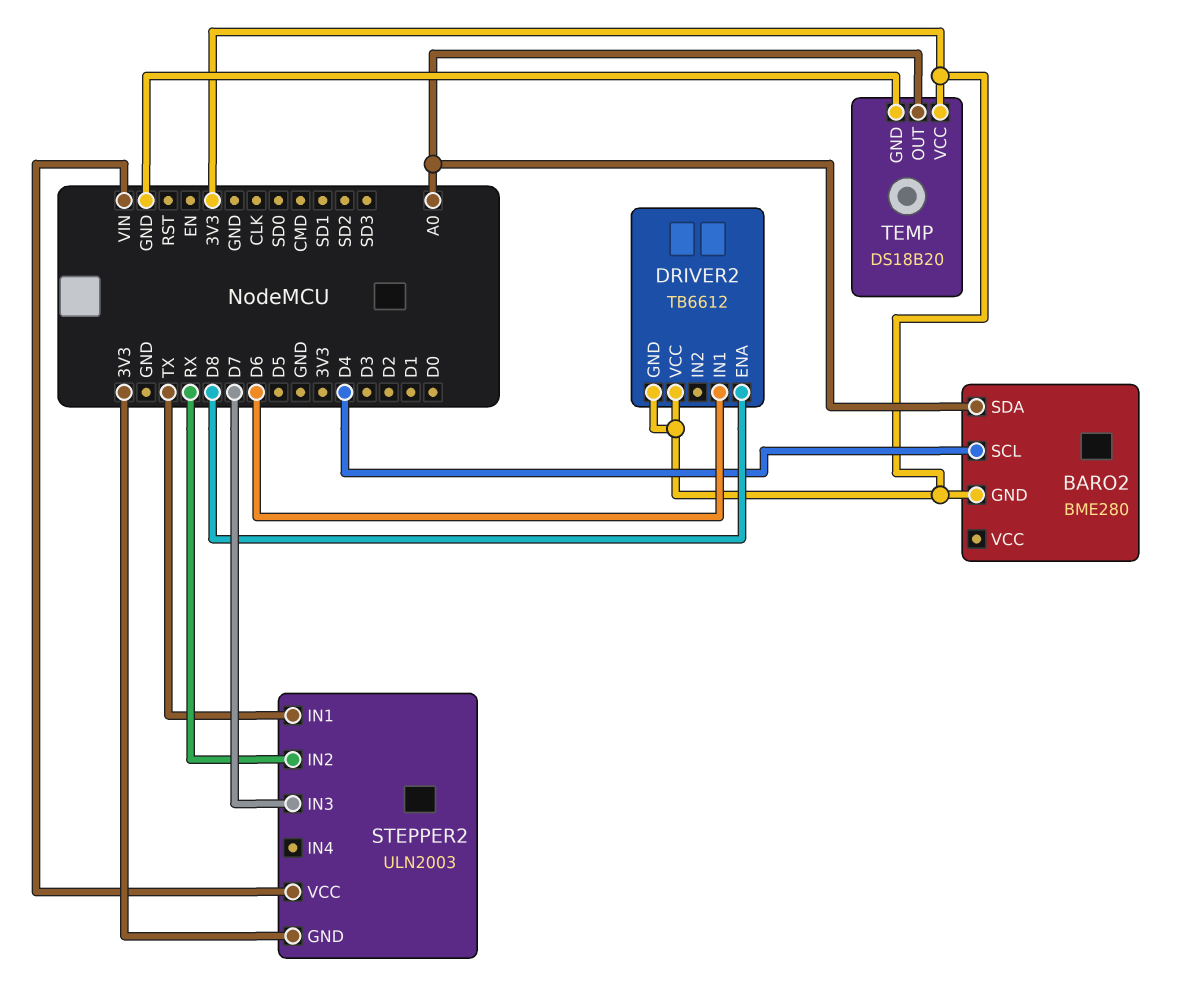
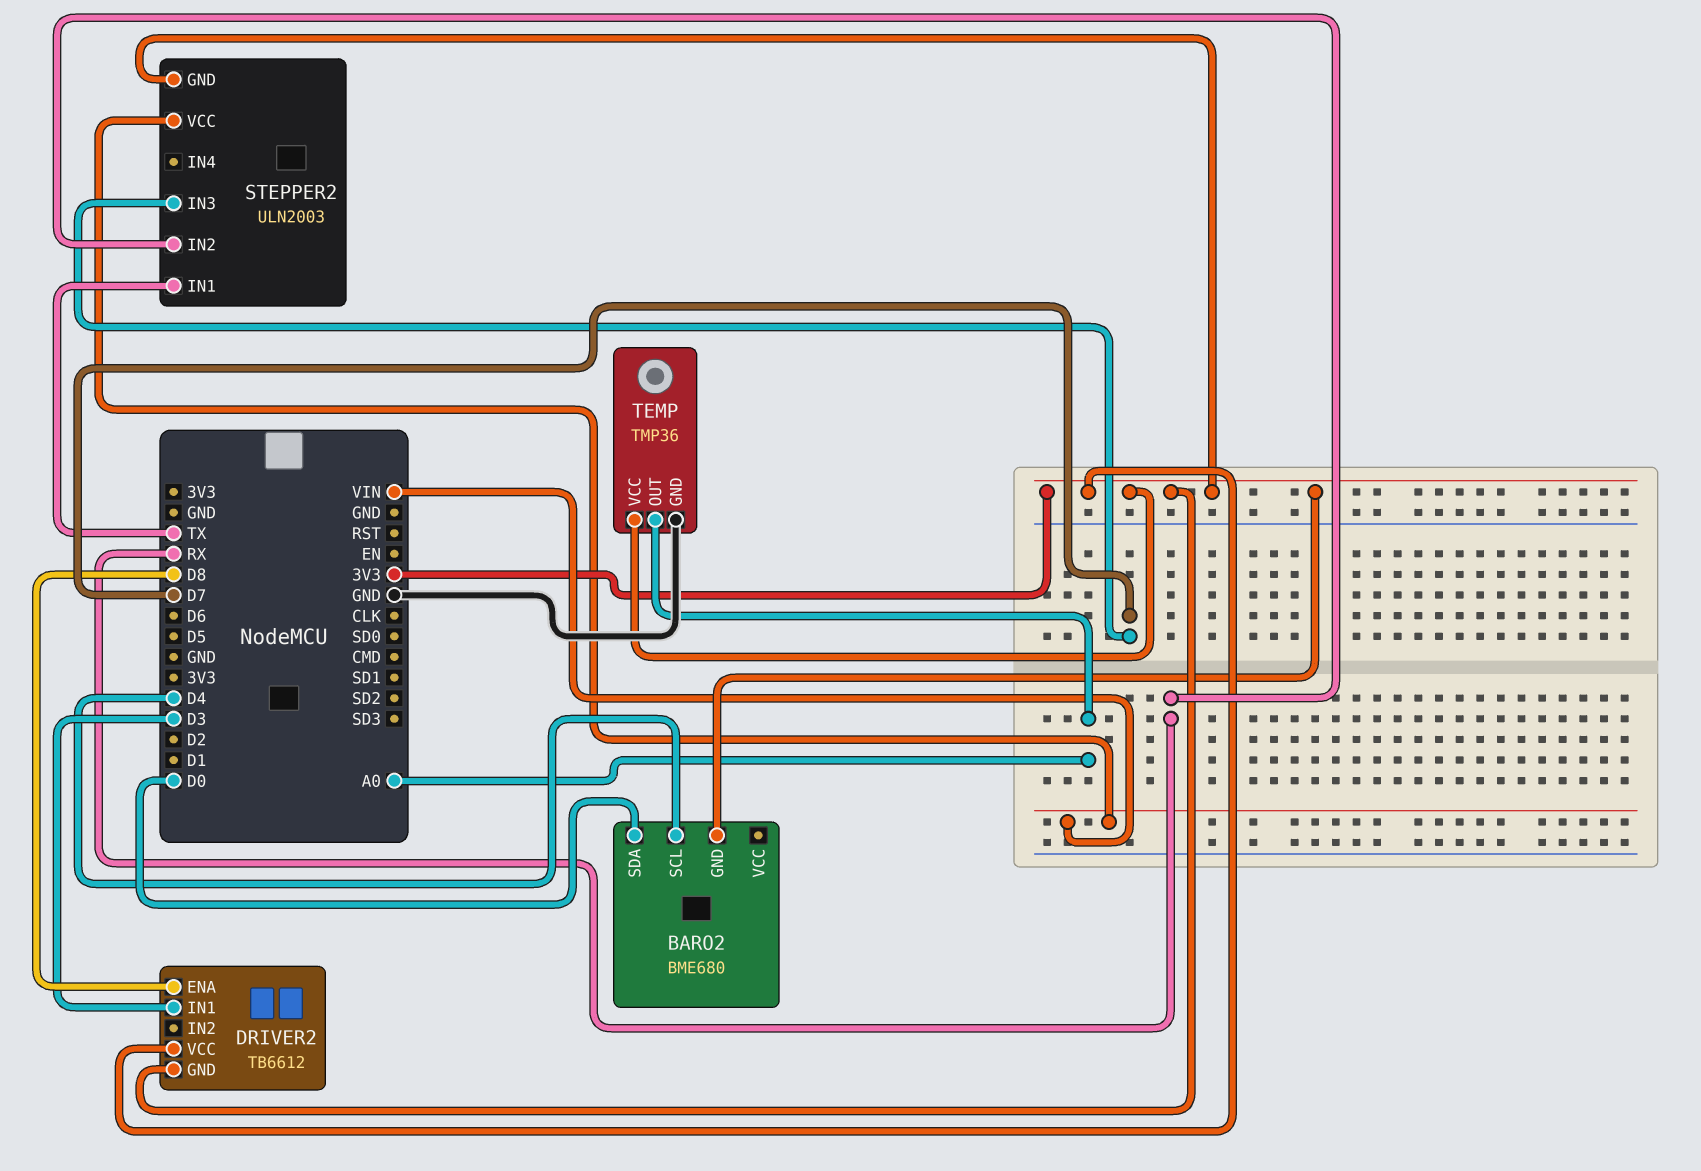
BARO2: BME280 -> BME680
BARO2 pin SDA: A0 -> D0
DRIVER2 pin IN1: D6 -> D3
TEMP: DS18B20 -> TMP36

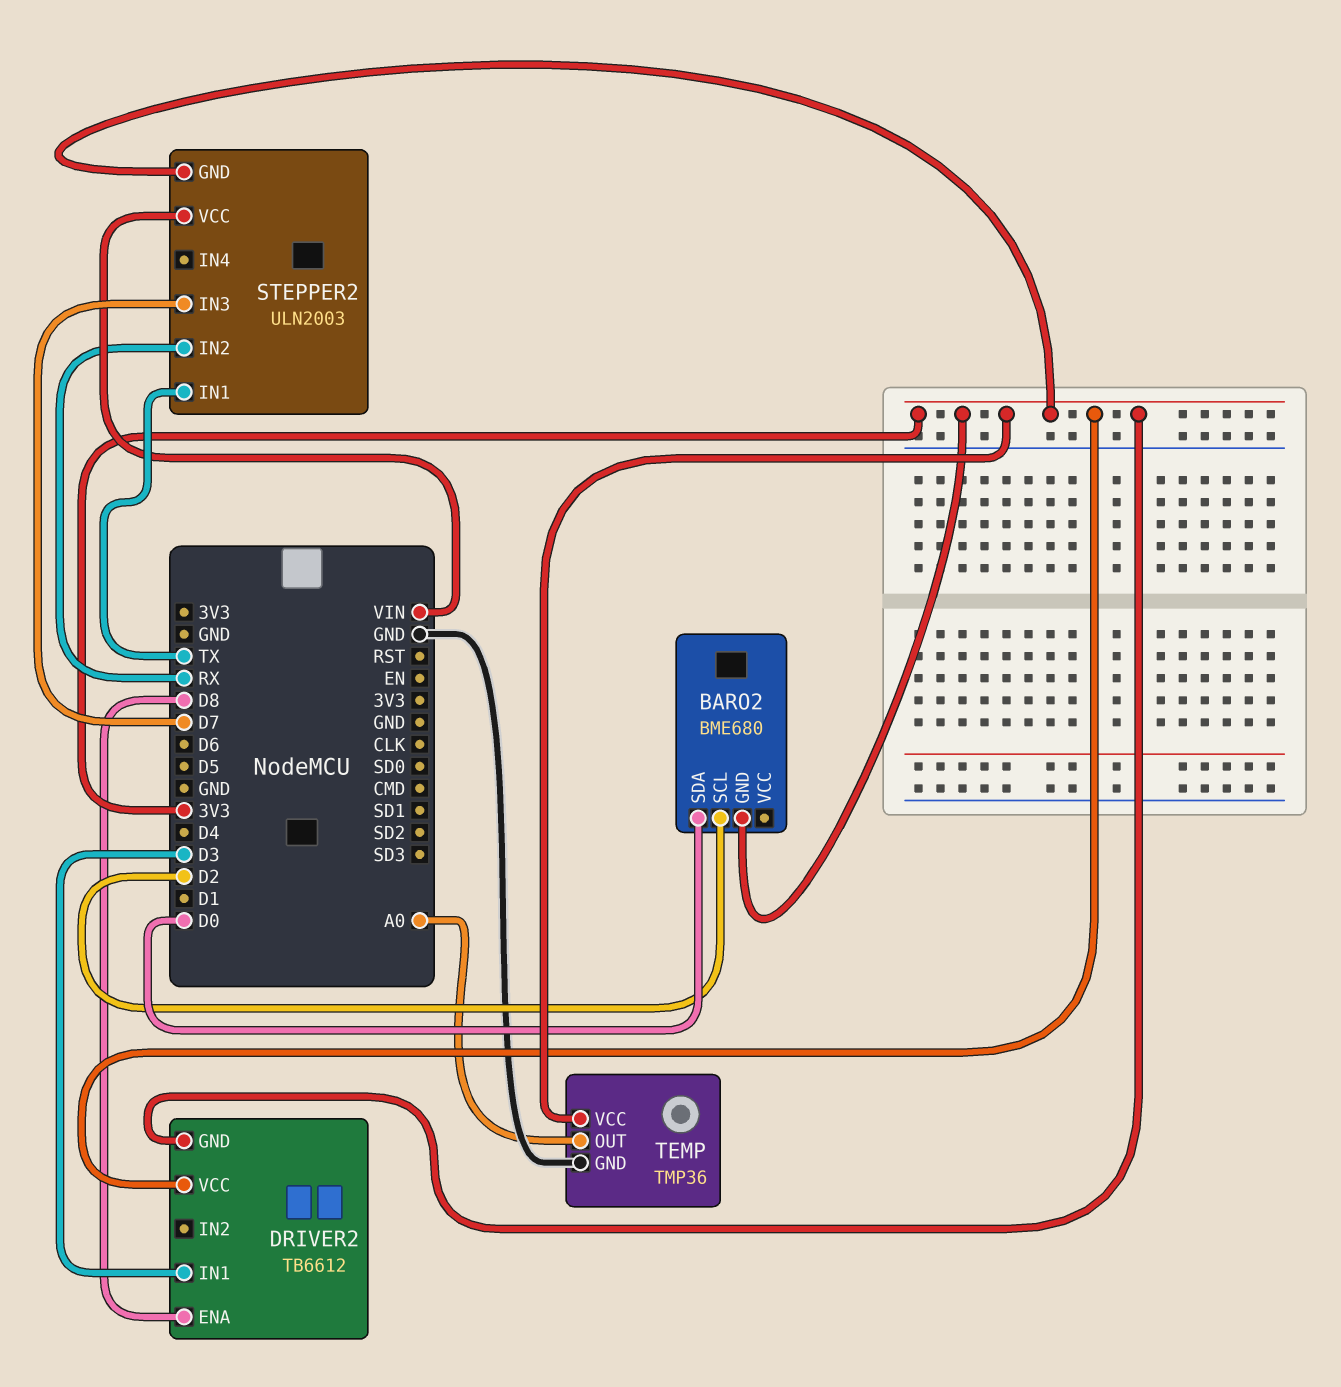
BARO2 pin SCL: D4 -> D2

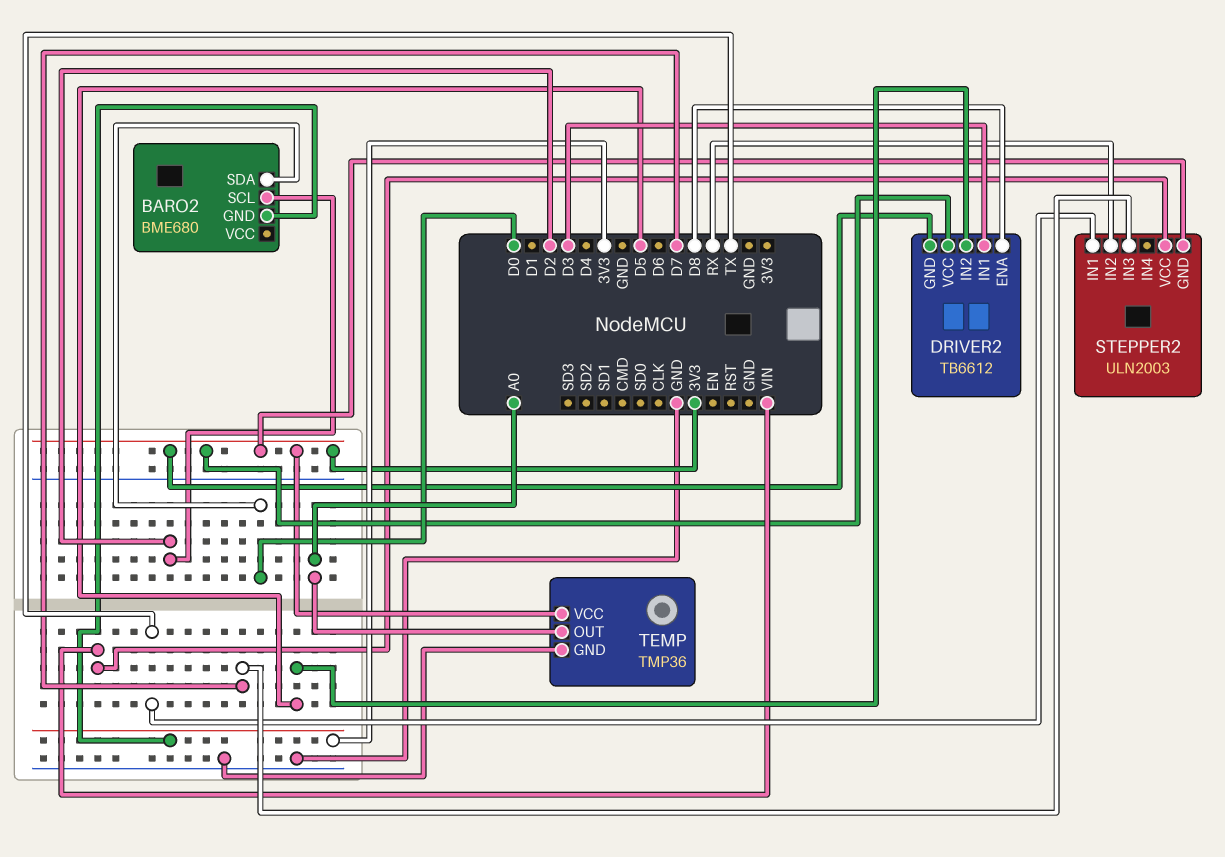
DRIVER2 pin IN2: none -> D5

